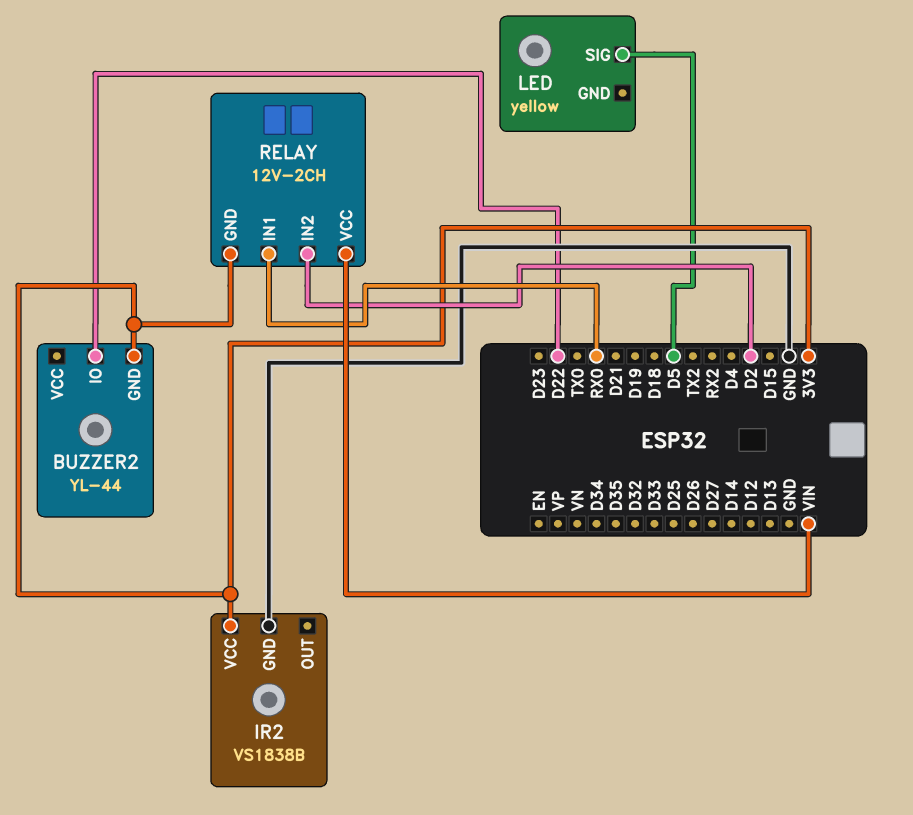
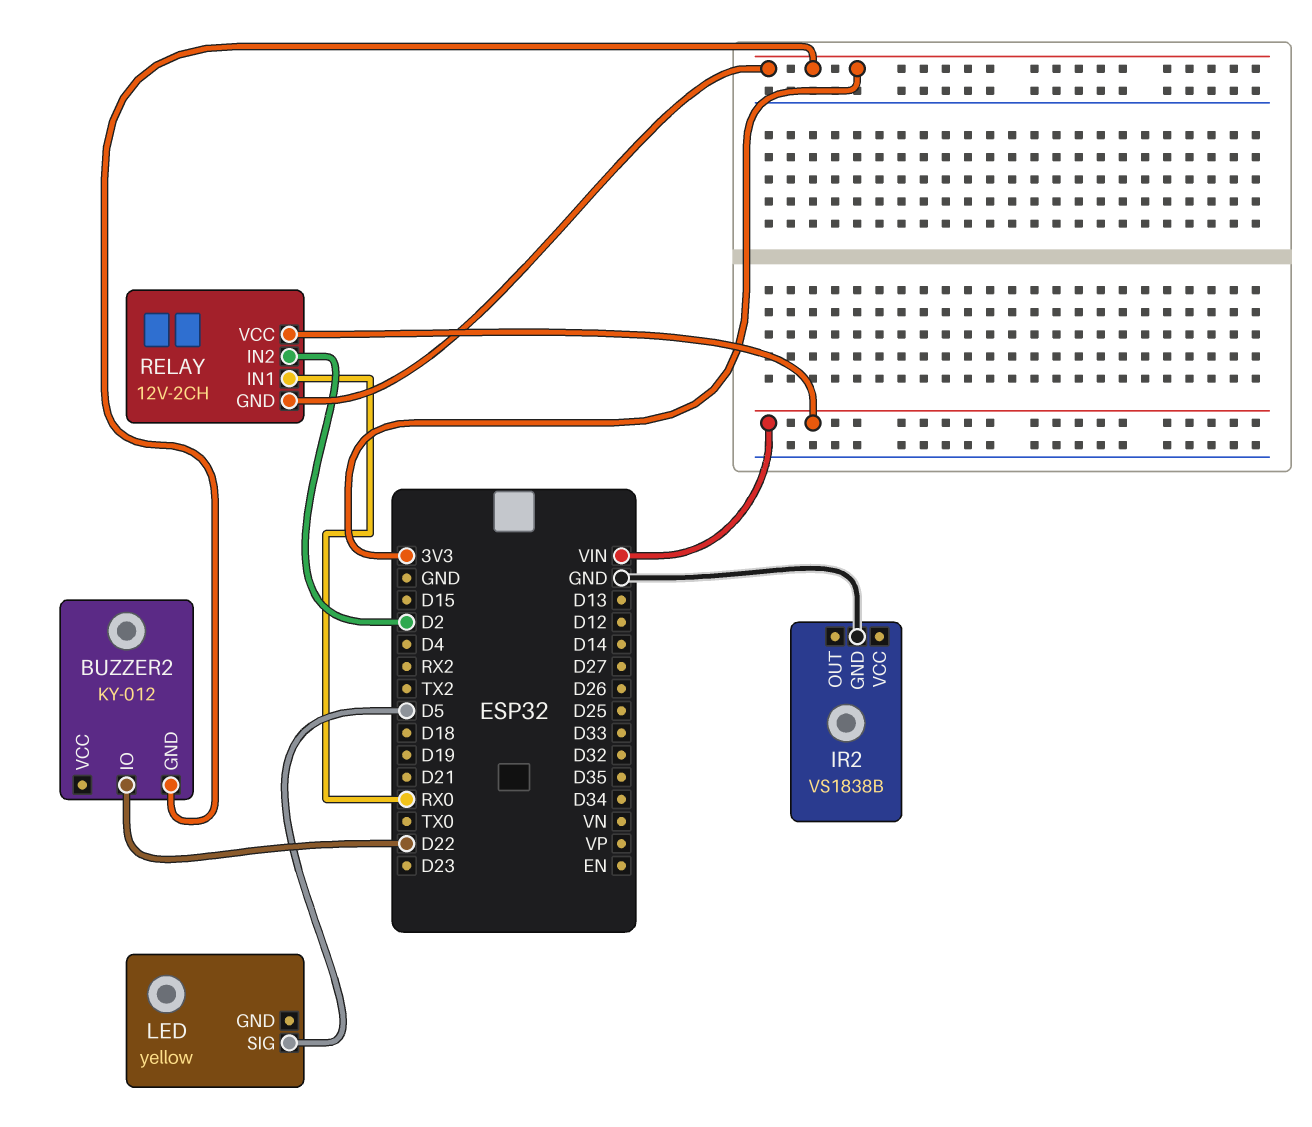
BUZZER2: YL-44 -> KY-012
IR2 pin VCC: 3V3 -> none

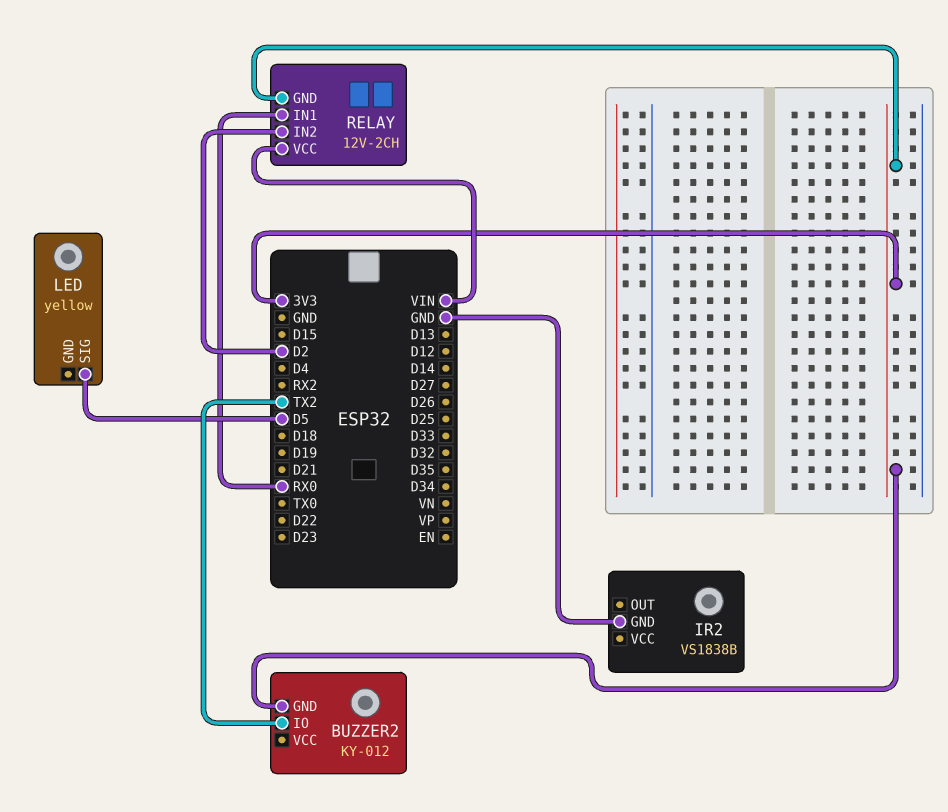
BUZZER2 pin IO: D22 -> TX2

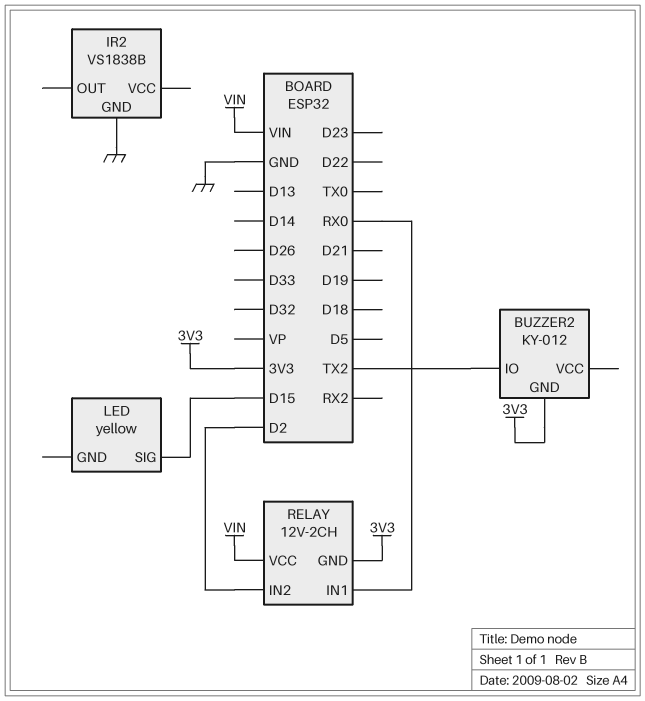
LED pin SIG: D5 -> D15

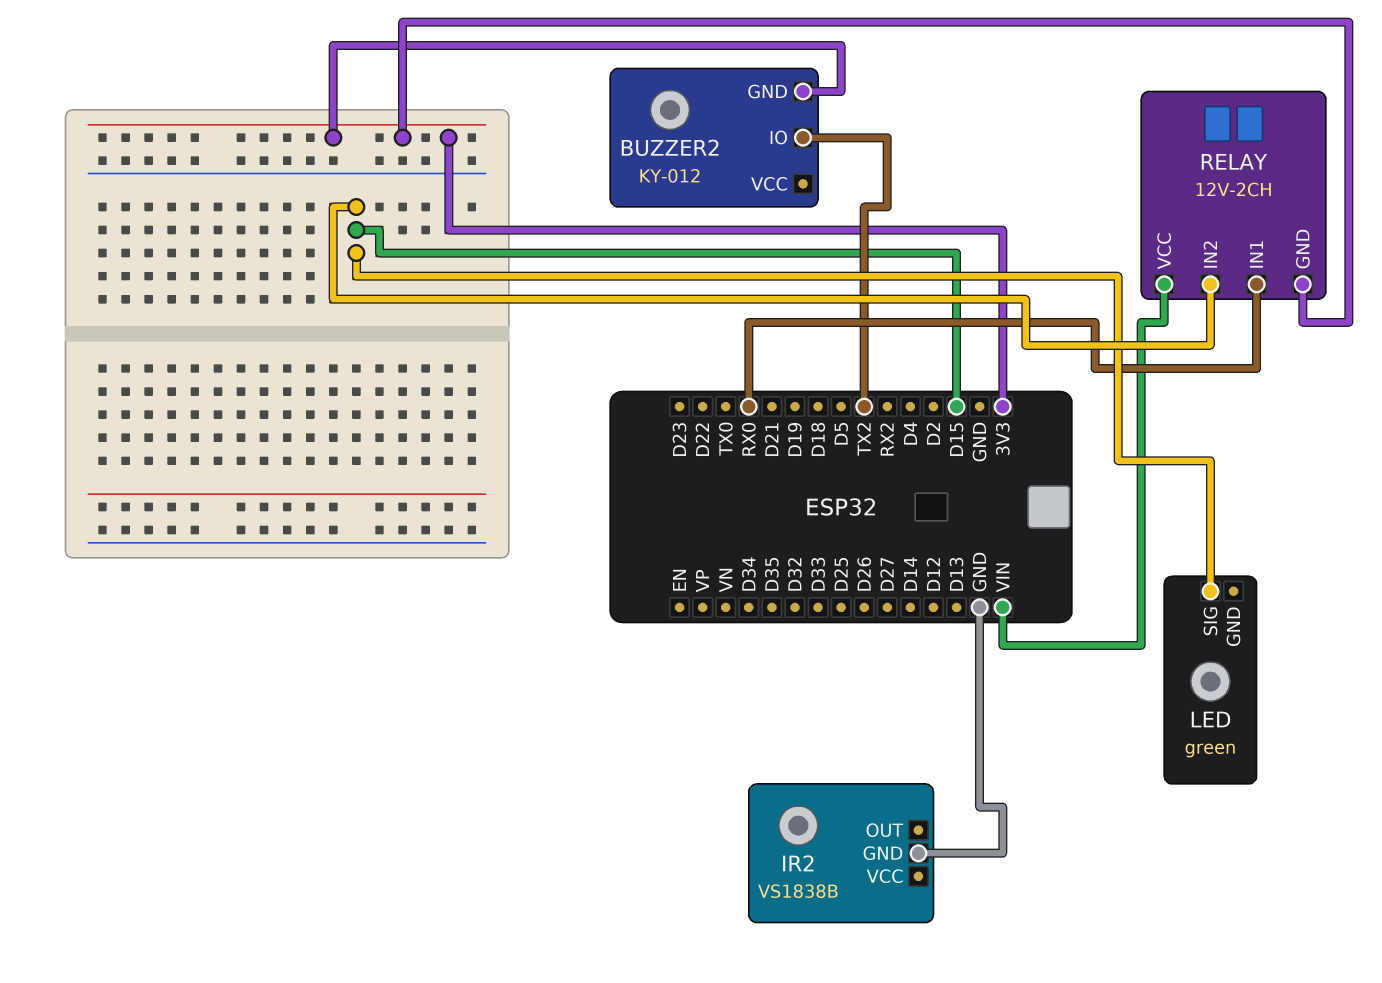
LED: yellow -> green
RELAY pin IN2: D2 -> D15

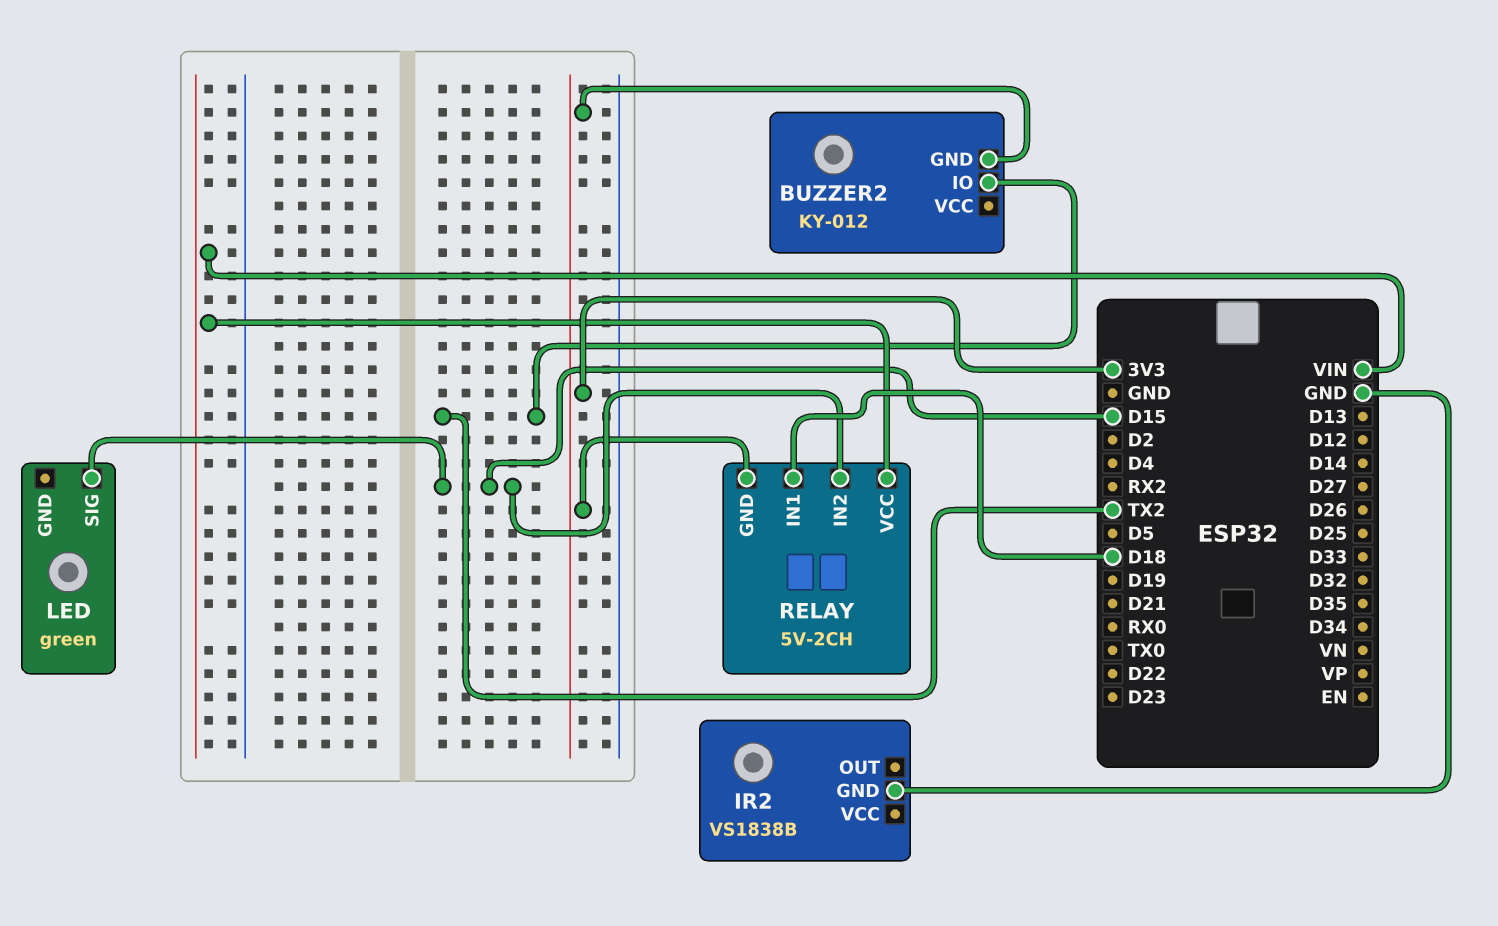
RELAY: 12V-2CH -> 5V-2CH
RELAY pin IN1: RX0 -> D18

